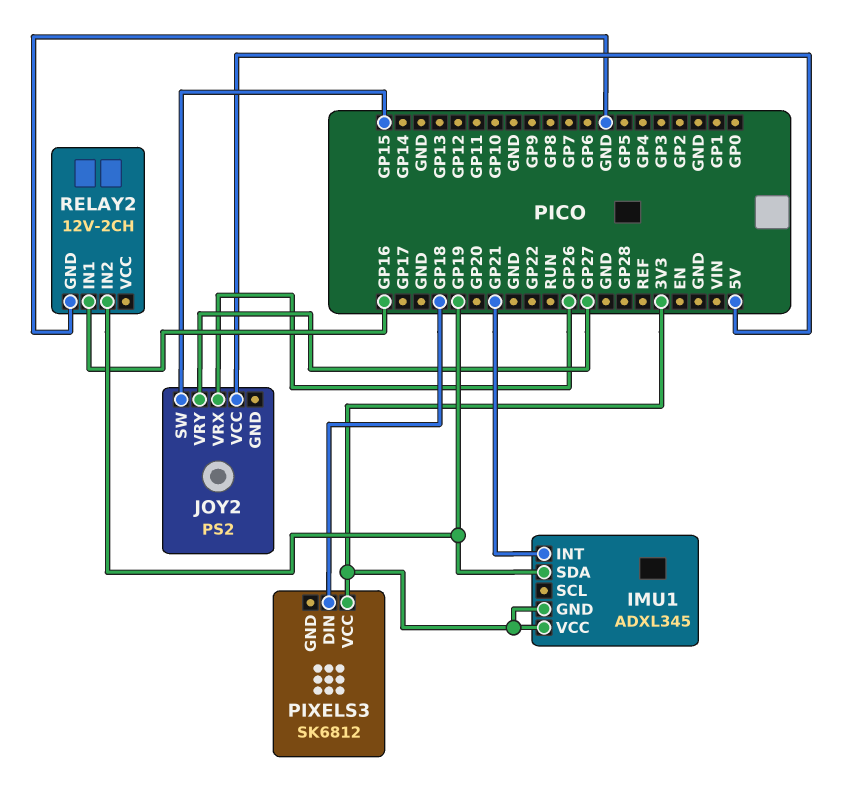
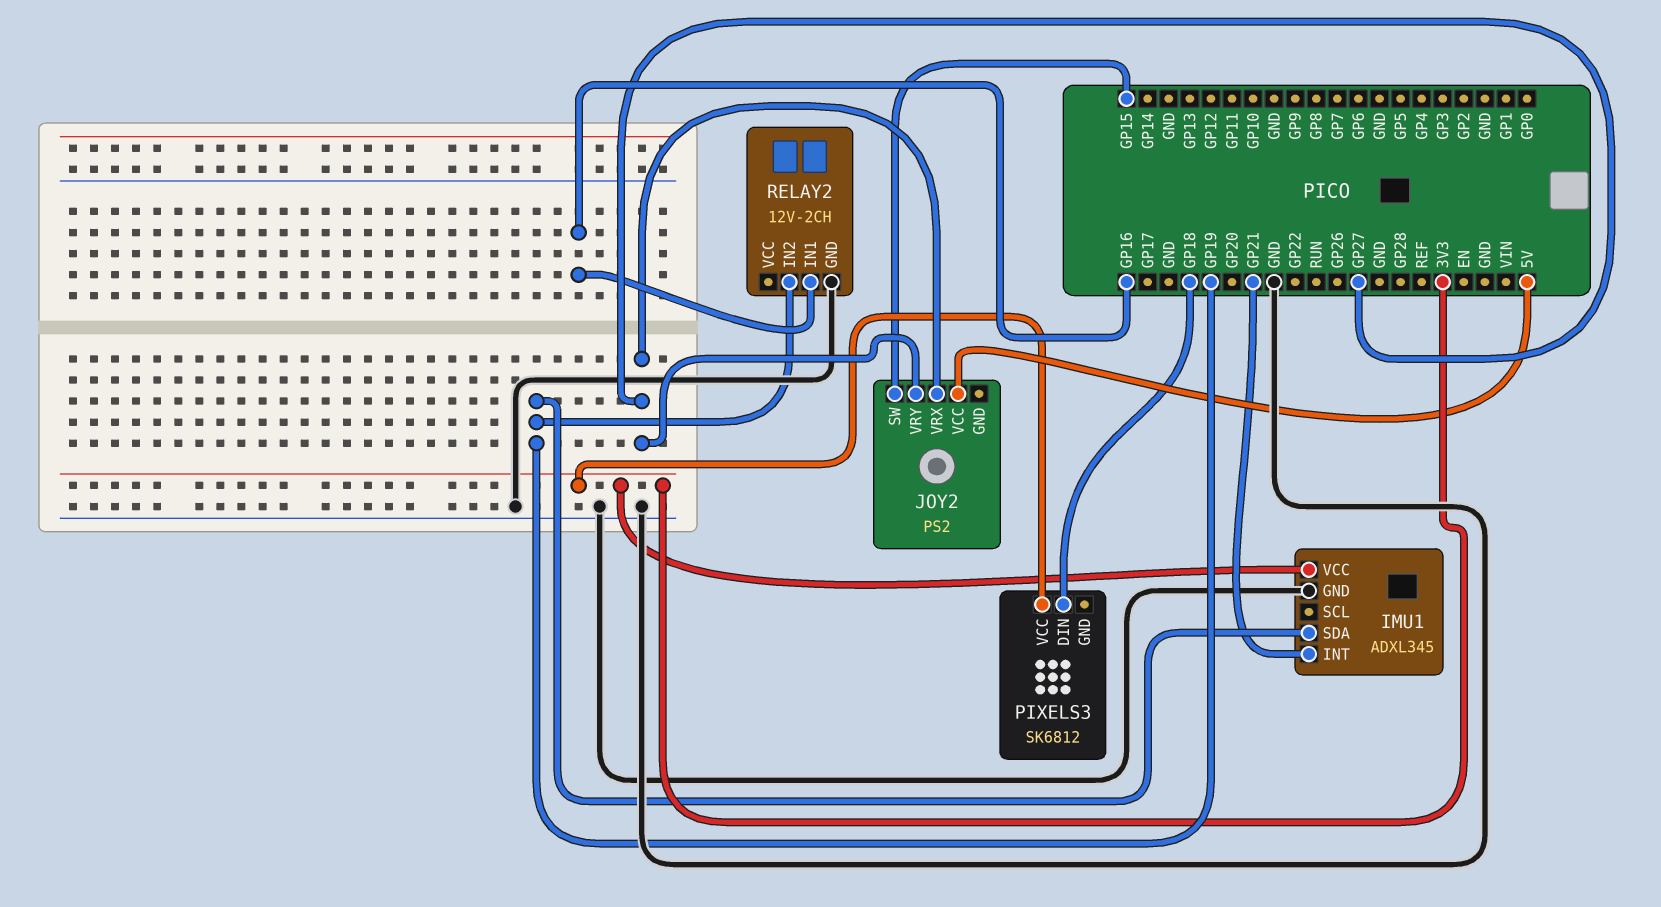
IMU1 pin GND: 3V3 -> GND
JOY2 pin VRX: GP26 -> GP27

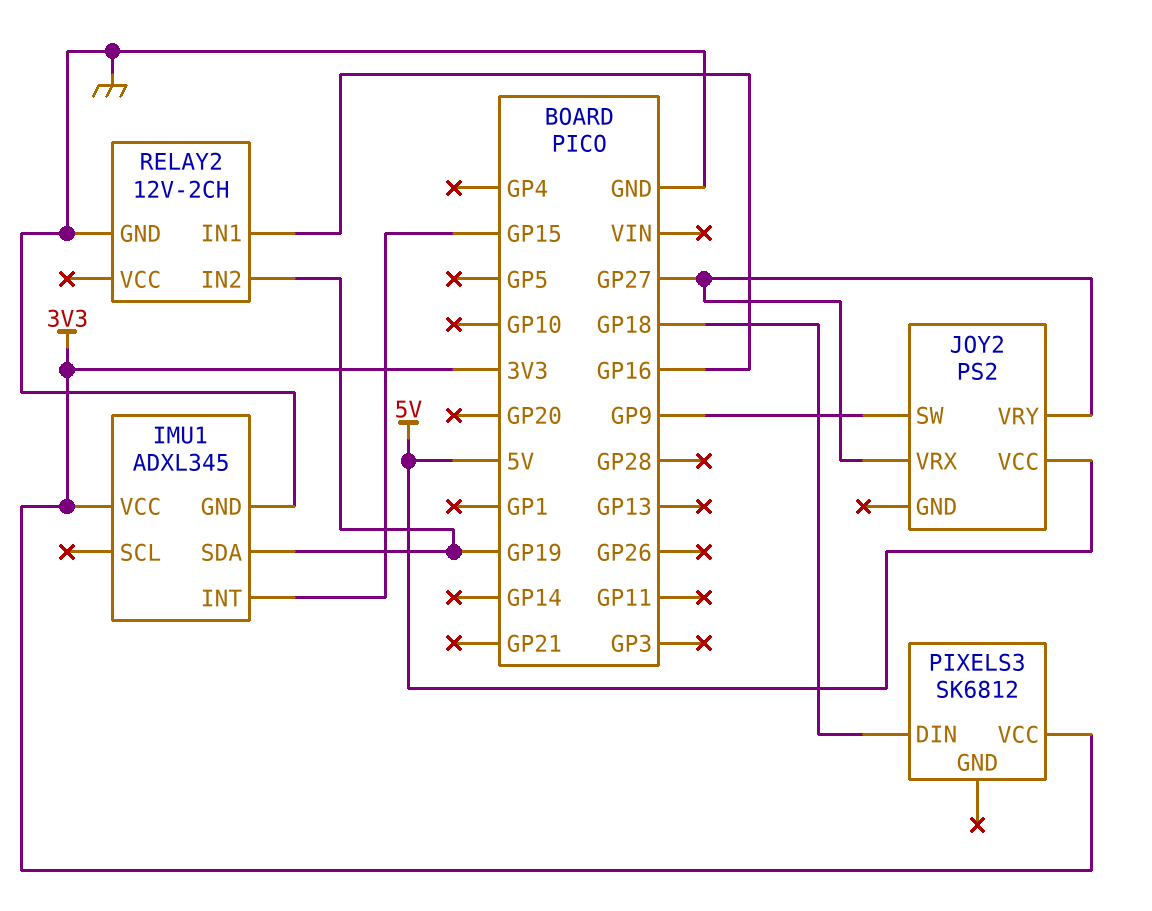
IMU1 pin INT: GP21 -> GP15
JOY2 pin SW: GP15 -> GP9

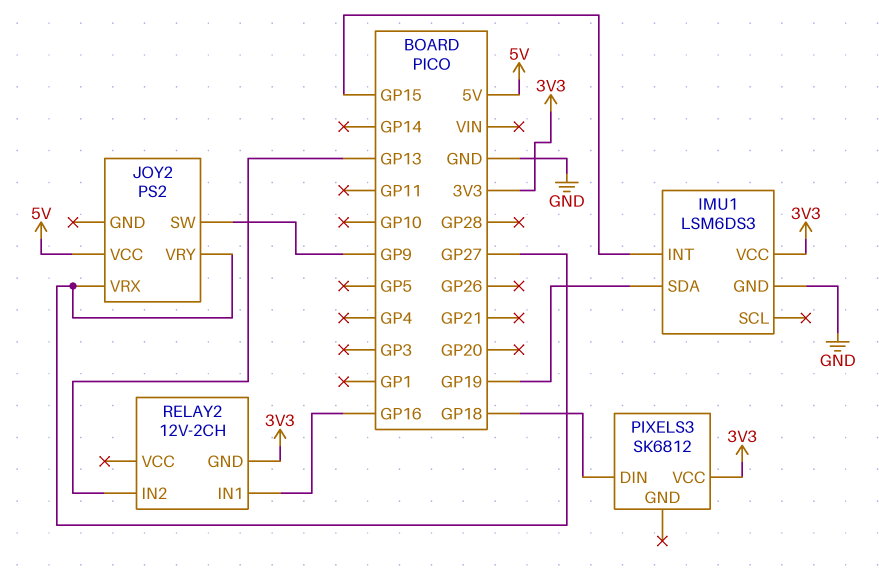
IMU1: ADXL345 -> LSM6DS3
RELAY2 pin GND: GND -> 3V3
RELAY2 pin IN2: GP19 -> GP13

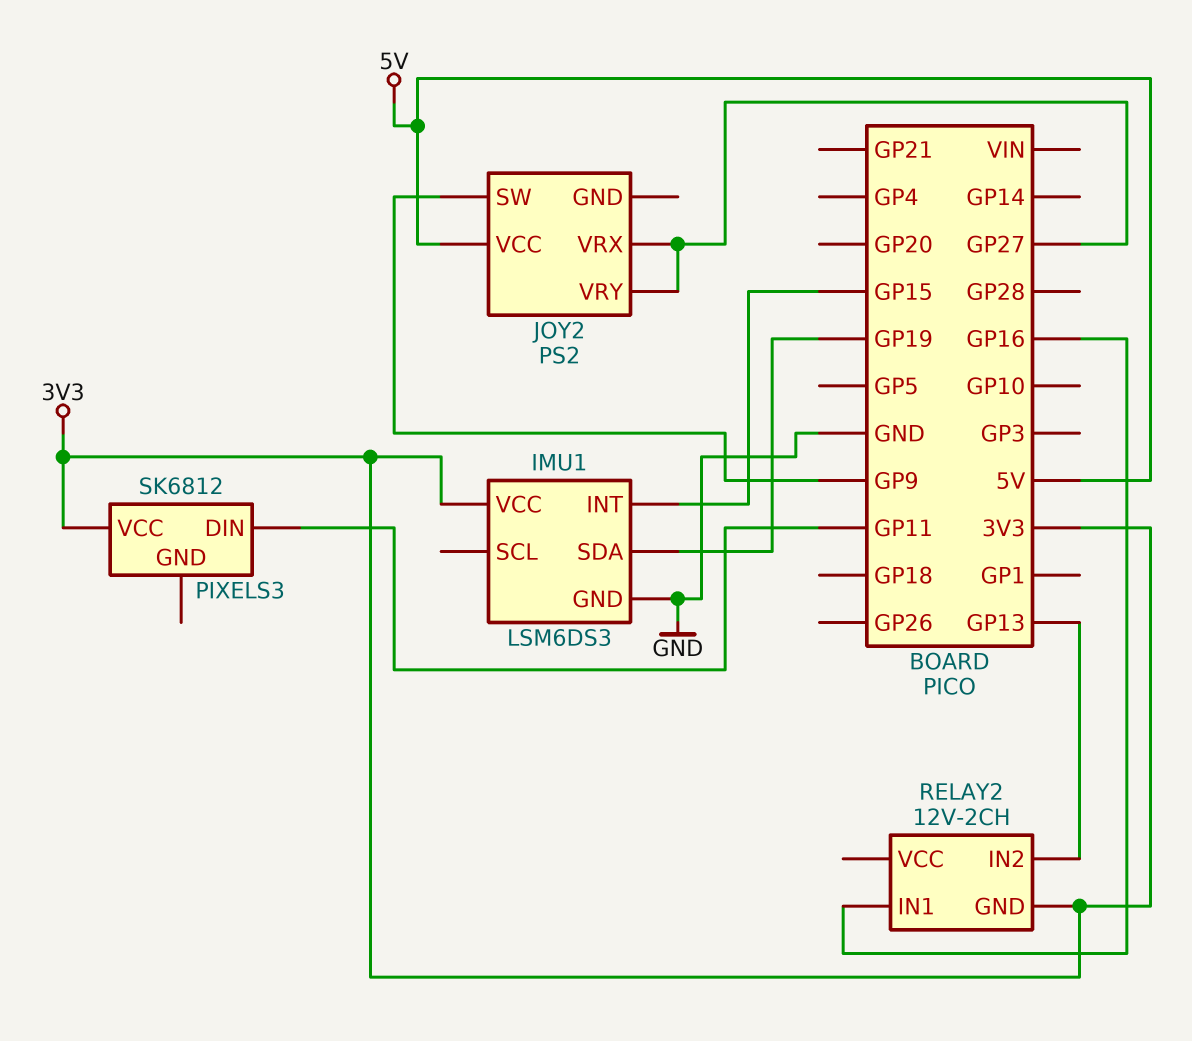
PIXELS3 pin DIN: GP18 -> GP11

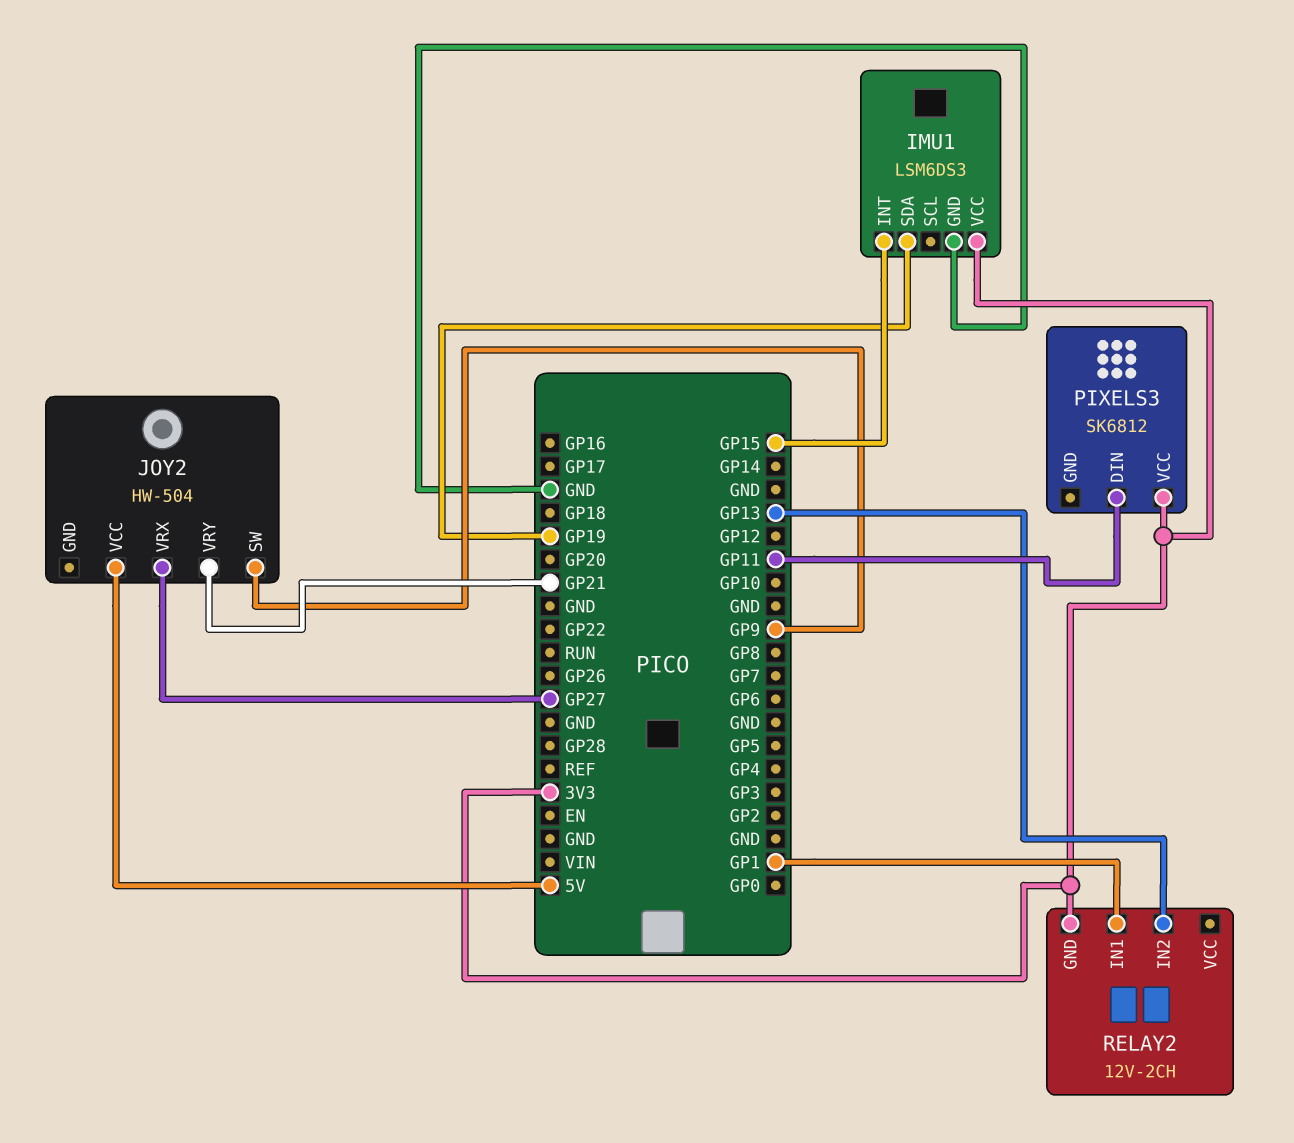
JOY2: PS2 -> HW-504
JOY2 pin VRY: GP27 -> GP21
RELAY2 pin IN1: GP16 -> GP1

